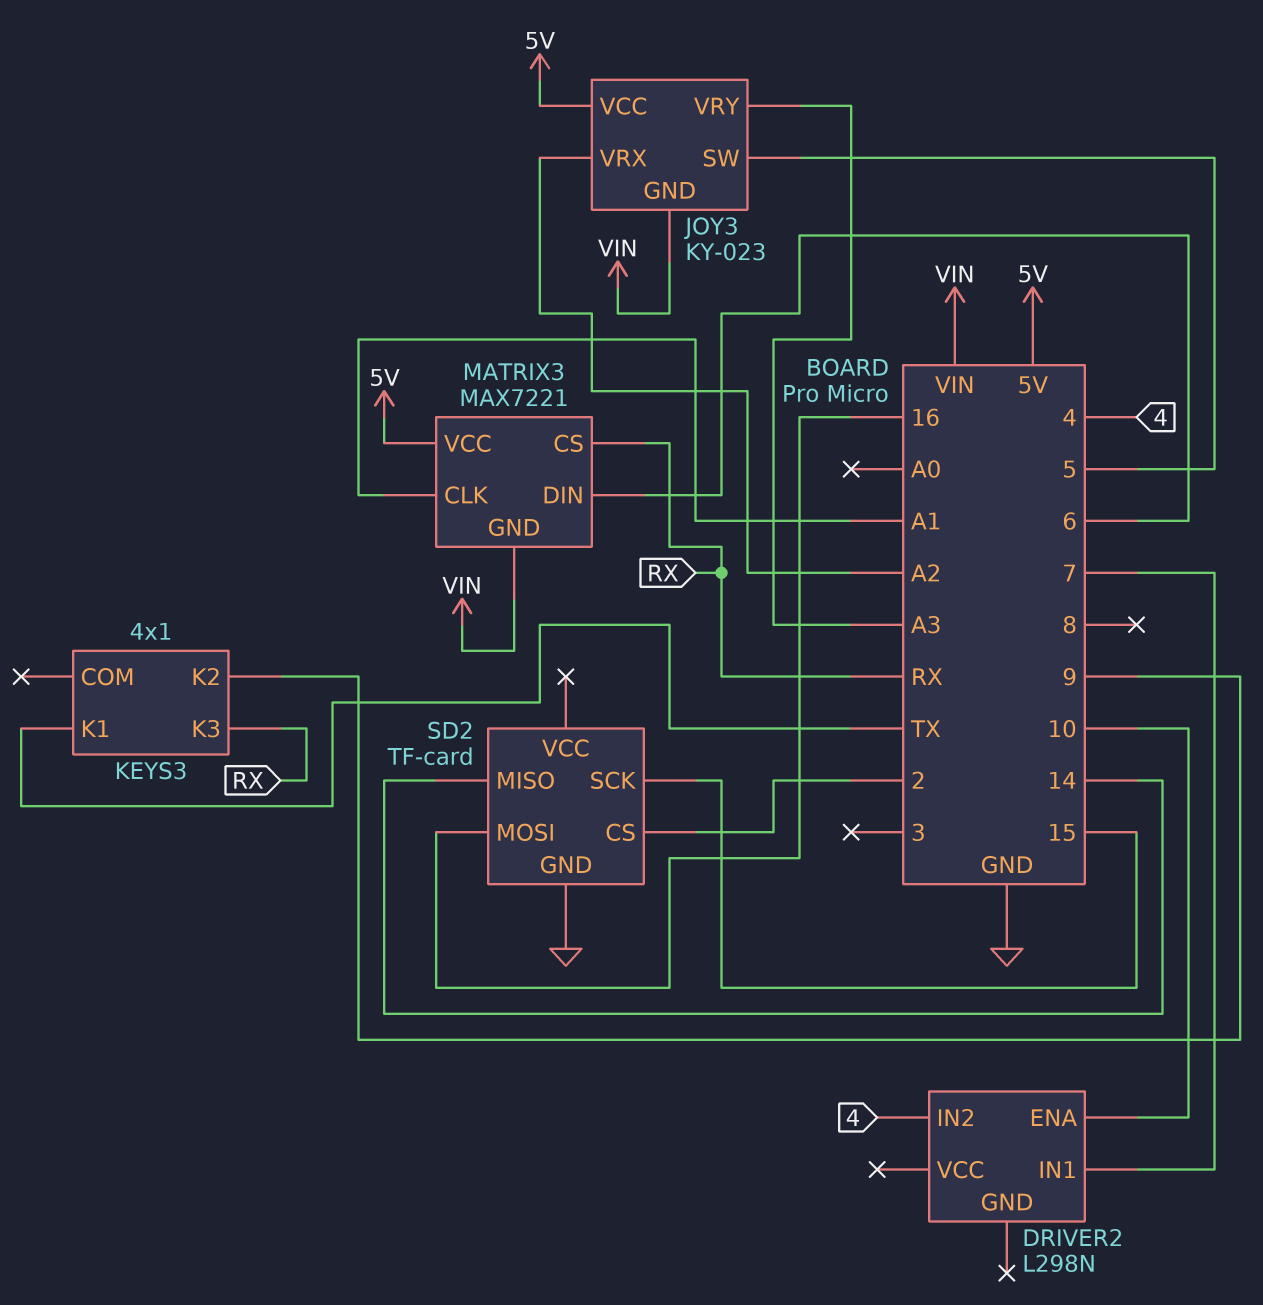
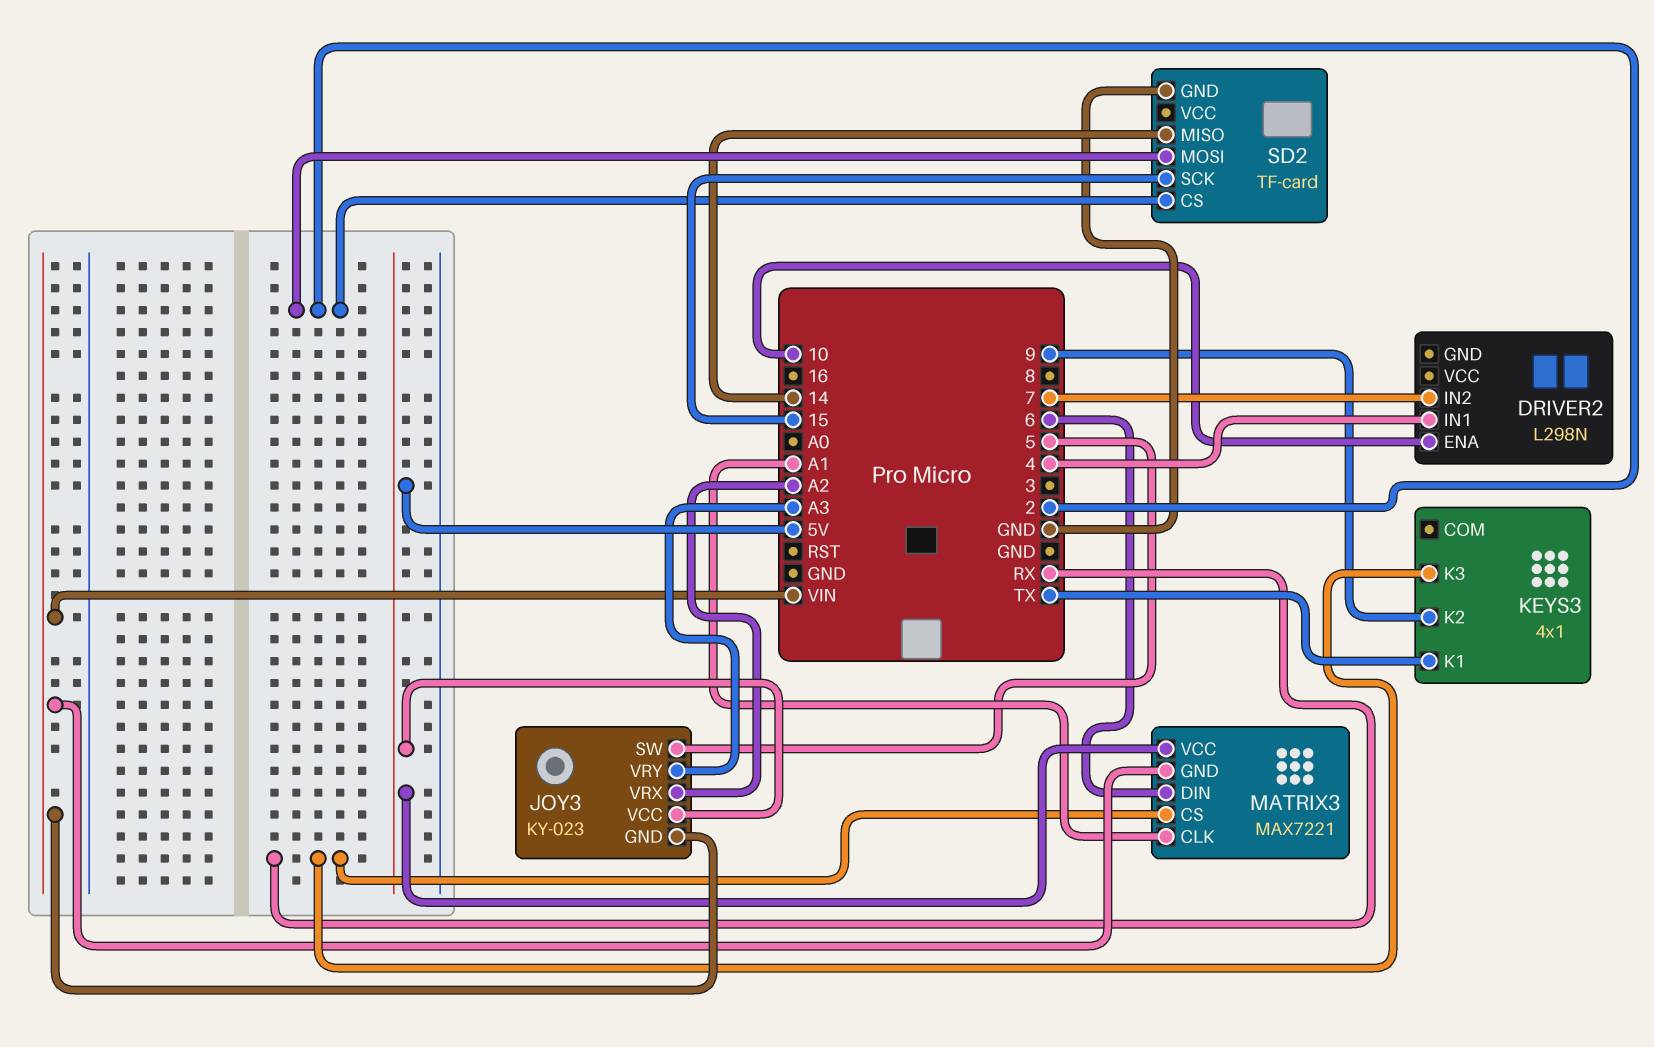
DRIVER2 pin IN1: 7 -> 4
DRIVER2 pin IN2: 4 -> 7
SD2 pin MOSI: 16 -> 2

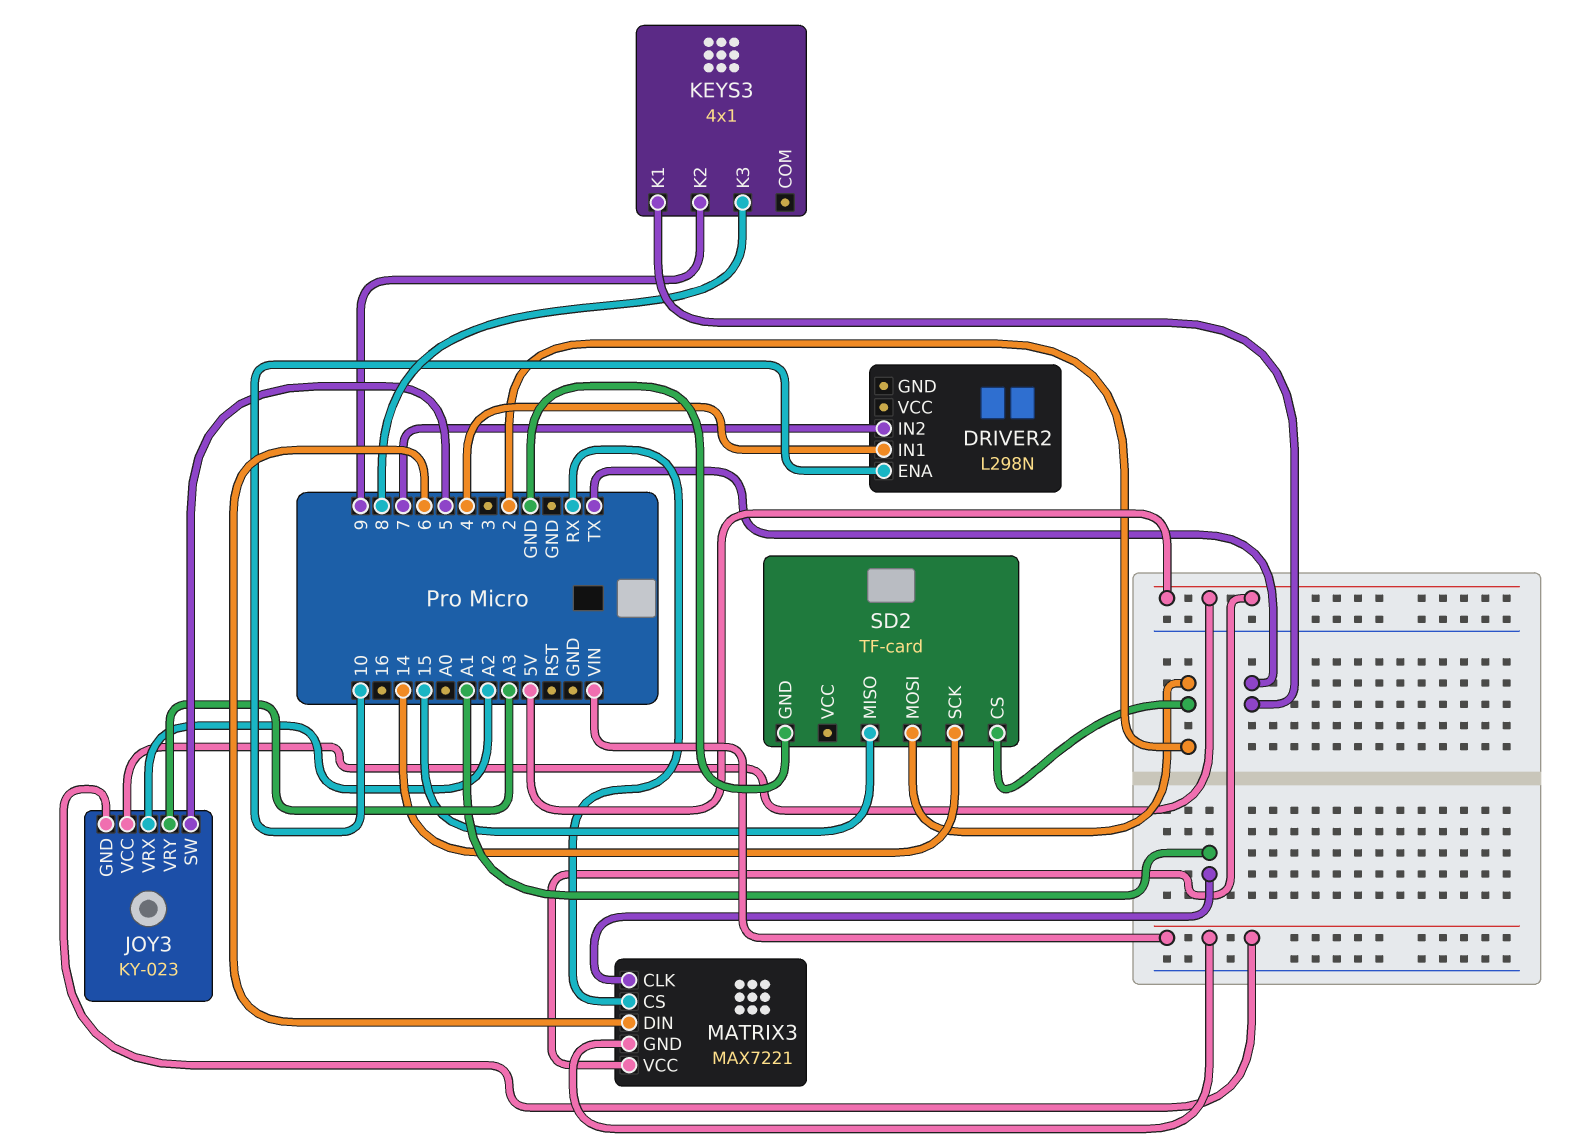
KEYS3 pin K3: RX -> 8
SD2 pin MISO: 14 -> 15
SD2 pin SCK: 15 -> 14

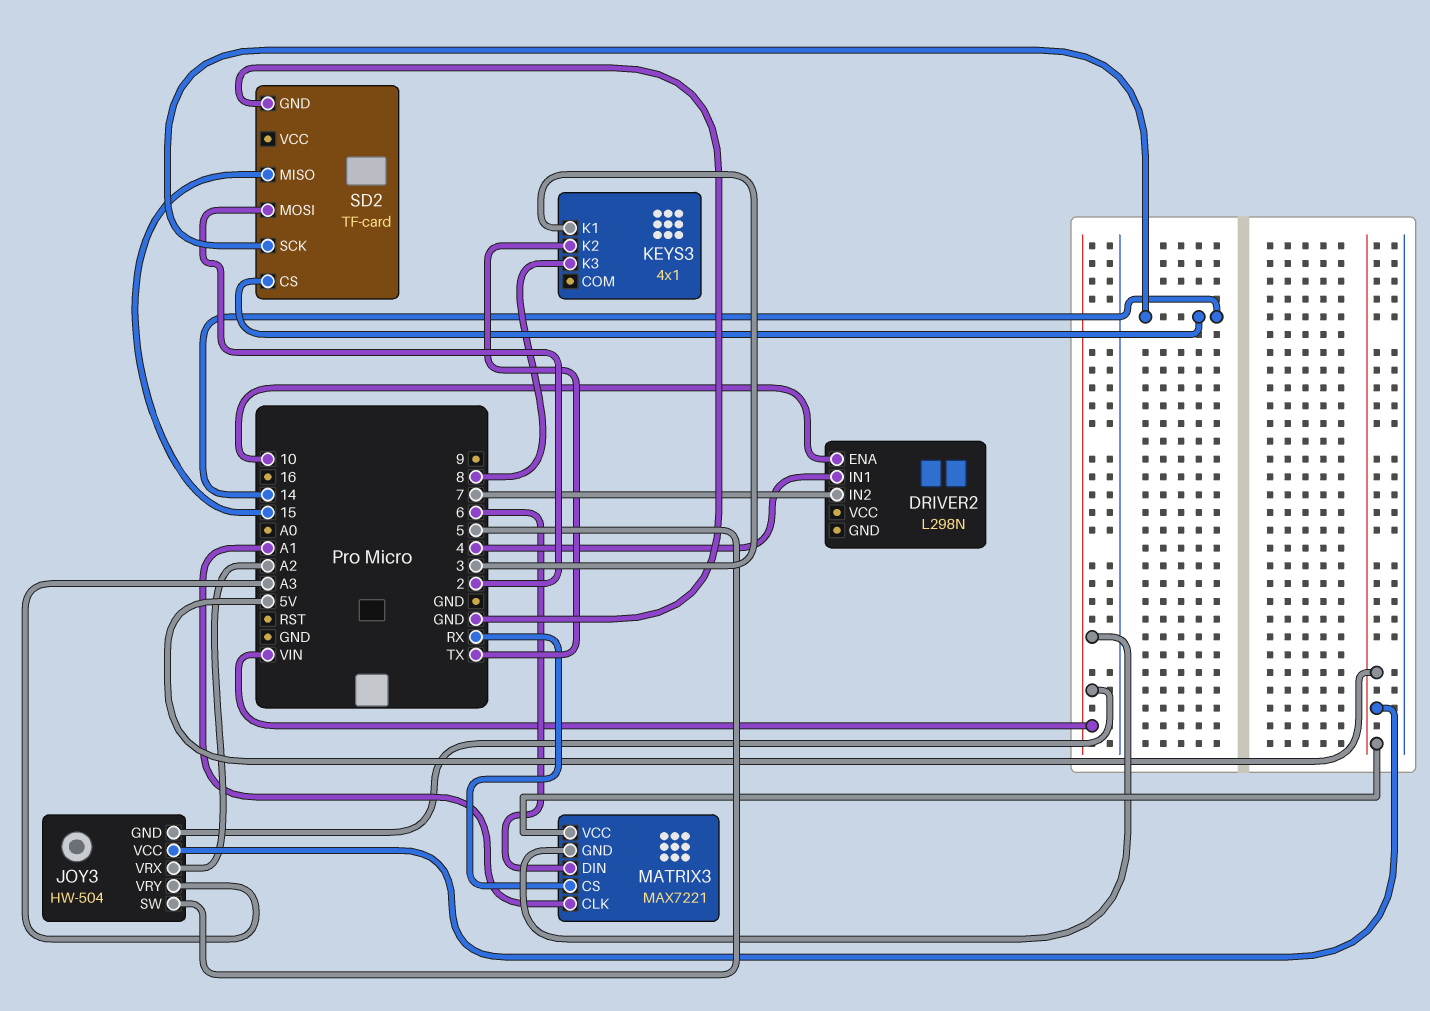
JOY3: KY-023 -> HW-504
KEYS3 pin K1: TX -> 3
KEYS3 pin K2: 9 -> TX
SD2 pin CS: 2 -> 14

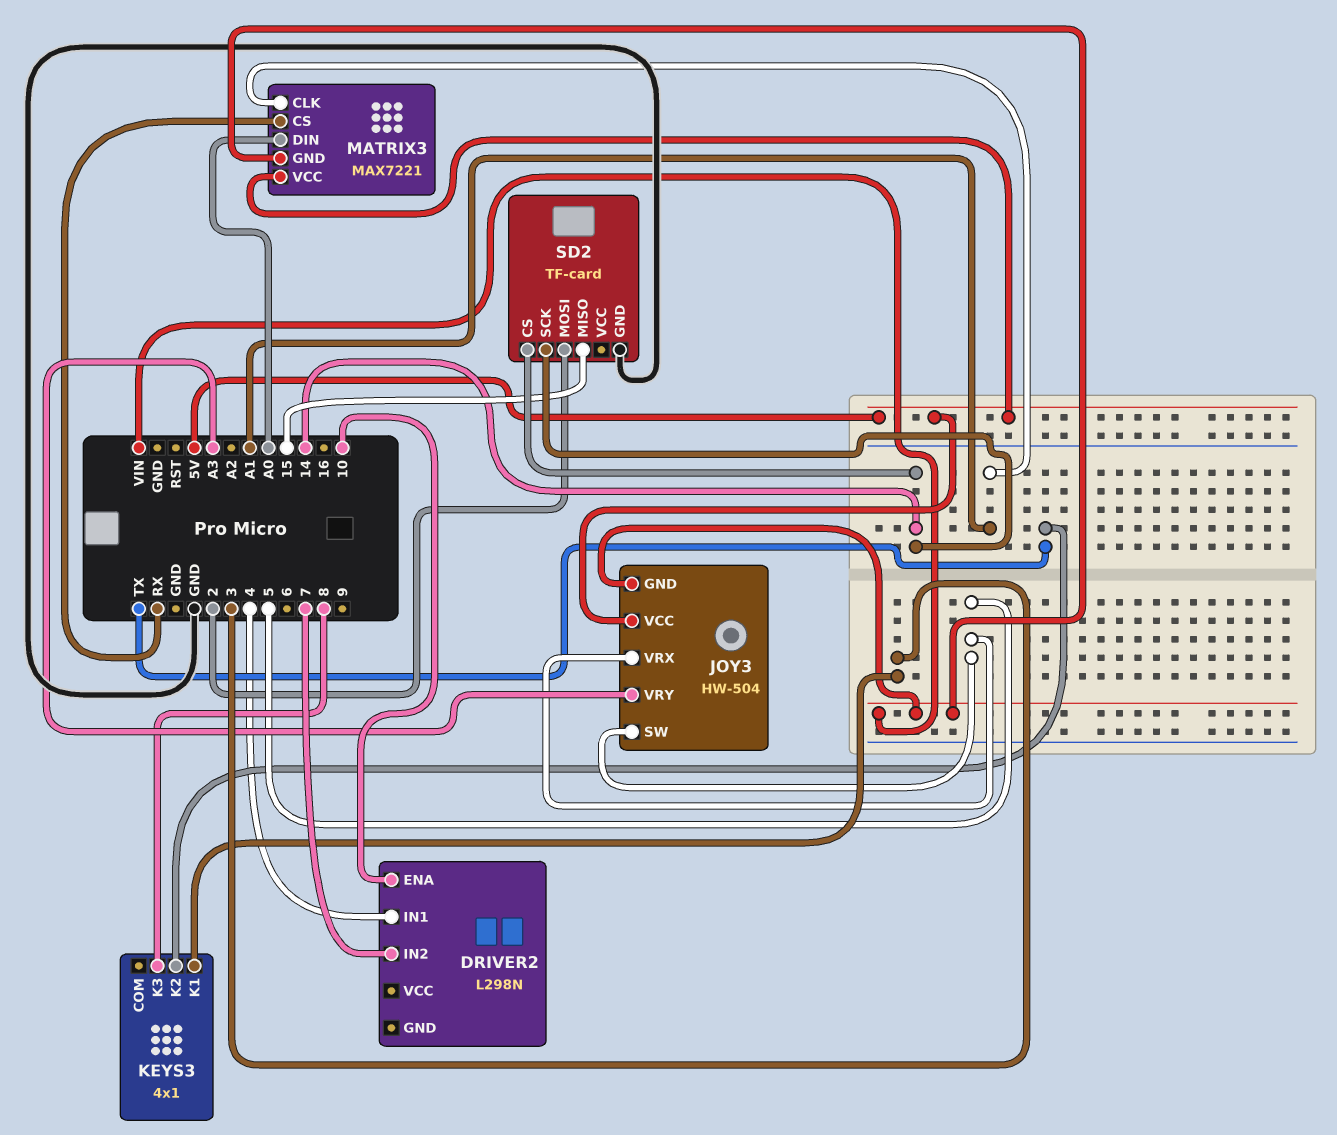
JOY3 pin VRX: A2 -> 5
MATRIX3 pin DIN: 6 -> A0

